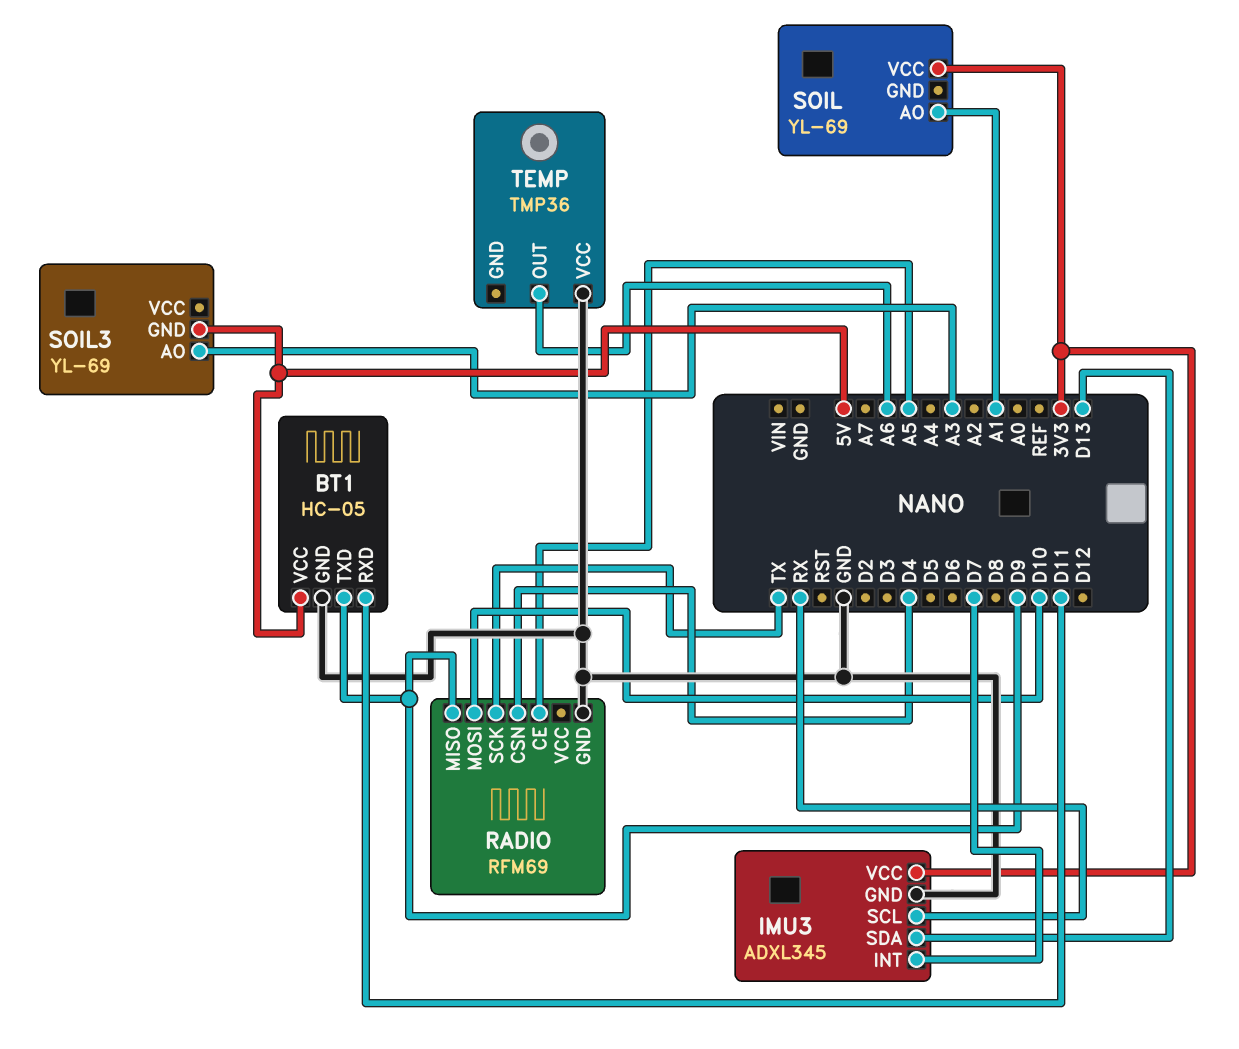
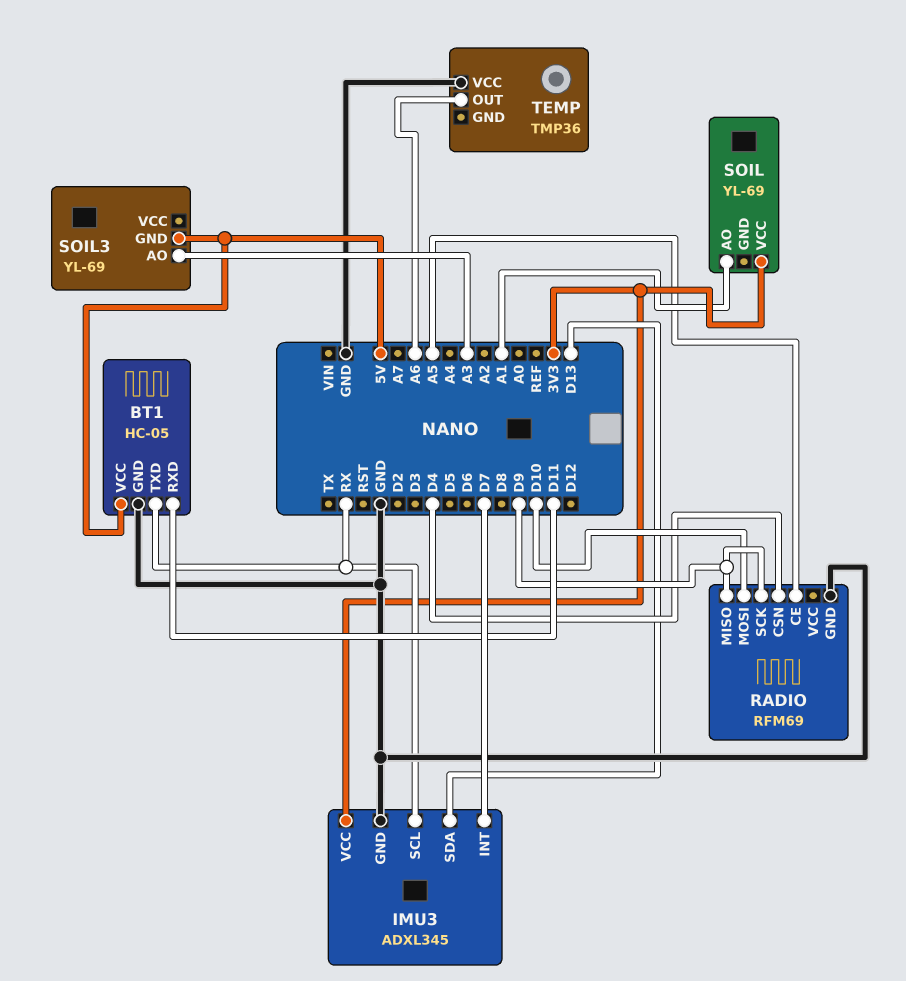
BT1 pin TXD: D9 -> RX
RADIO pin SCK: TX -> D9

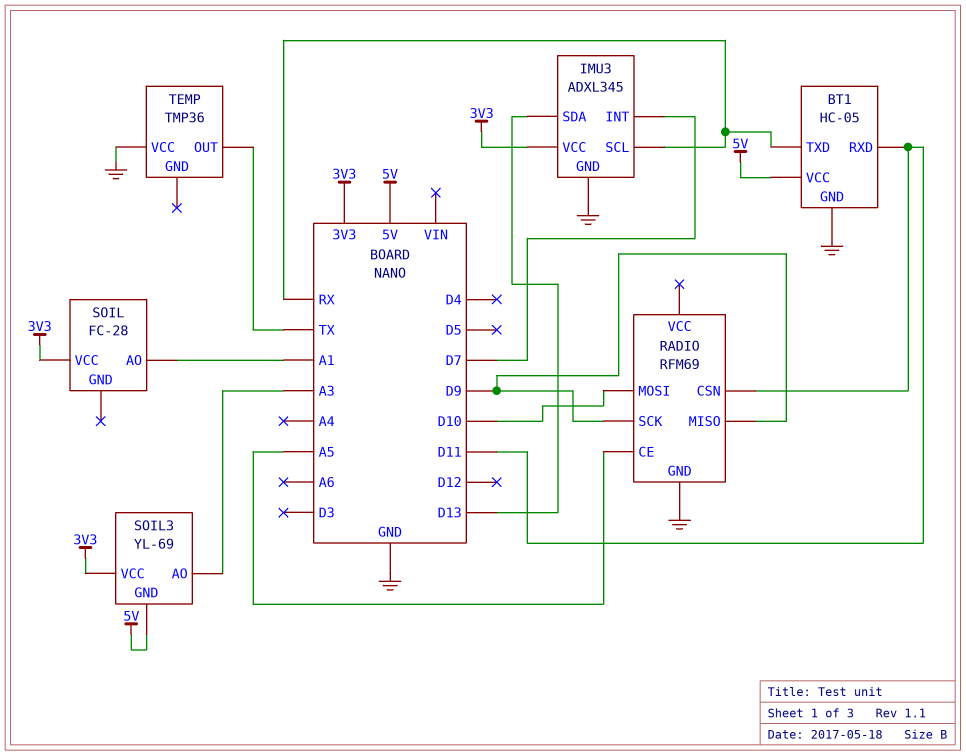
RADIO pin CSN: D4 -> D11
SOIL: YL-69 -> FC-28
SOIL3 pin VCC: none -> 3V3
TEMP pin OUT: A6 -> TX

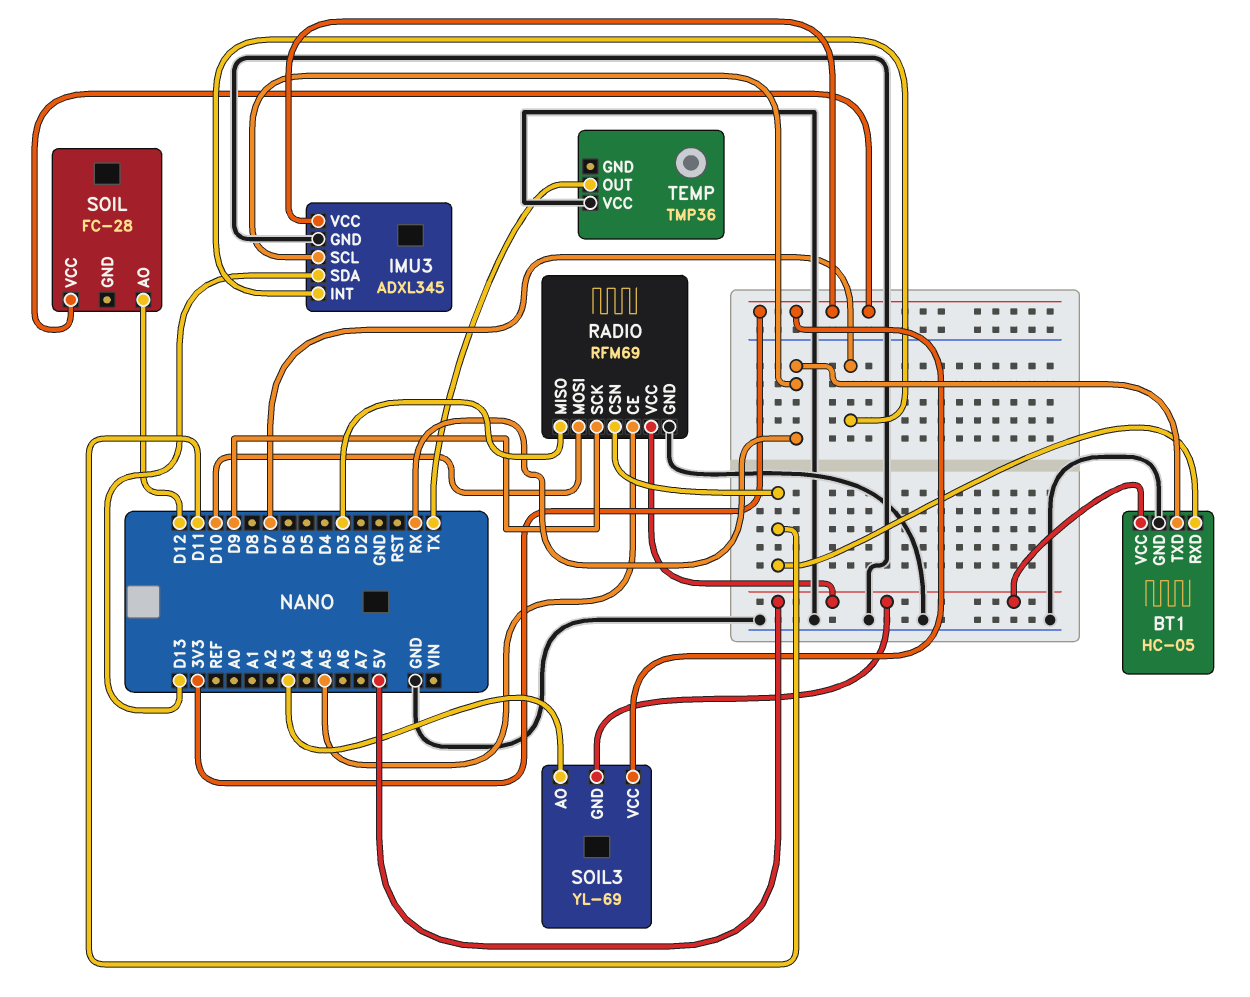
RADIO pin MISO: D9 -> D3
RADIO pin VCC: none -> 5V
SOIL pin AO: A1 -> D12

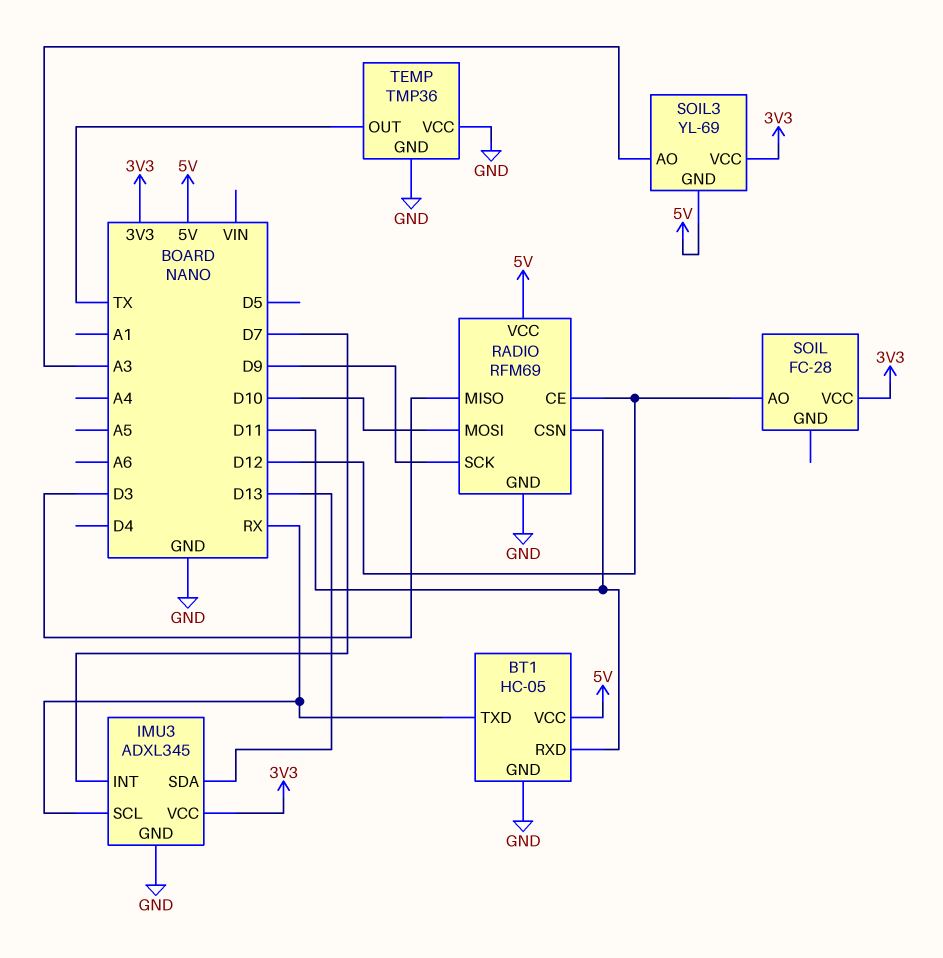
RADIO pin CE: A5 -> D12
TEMP pin GND: none -> GND

